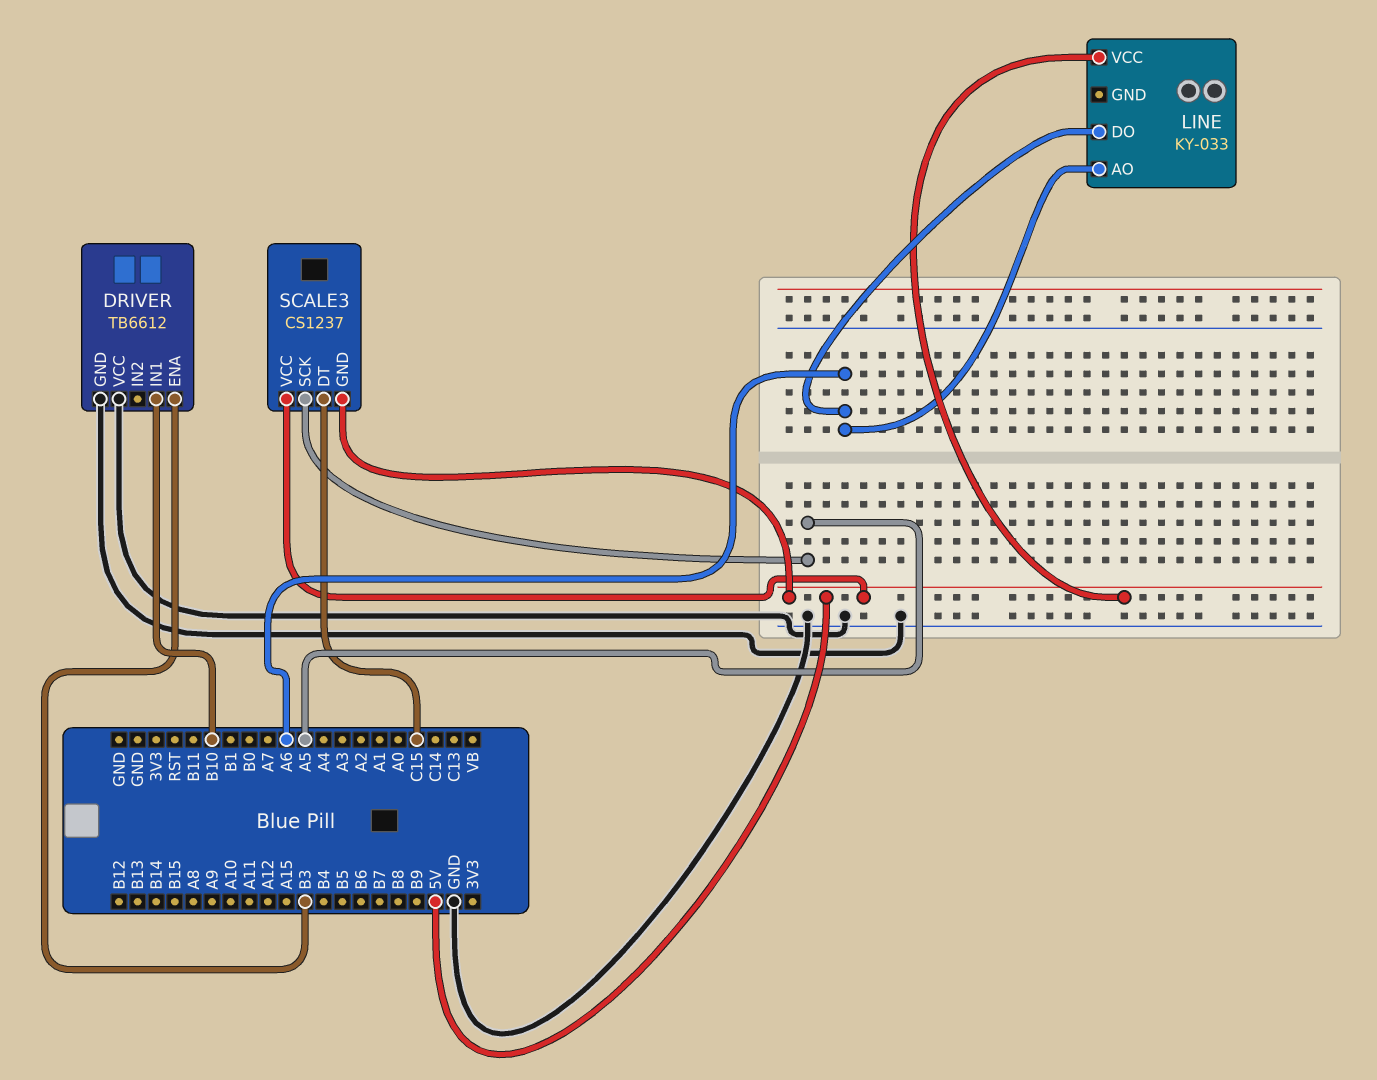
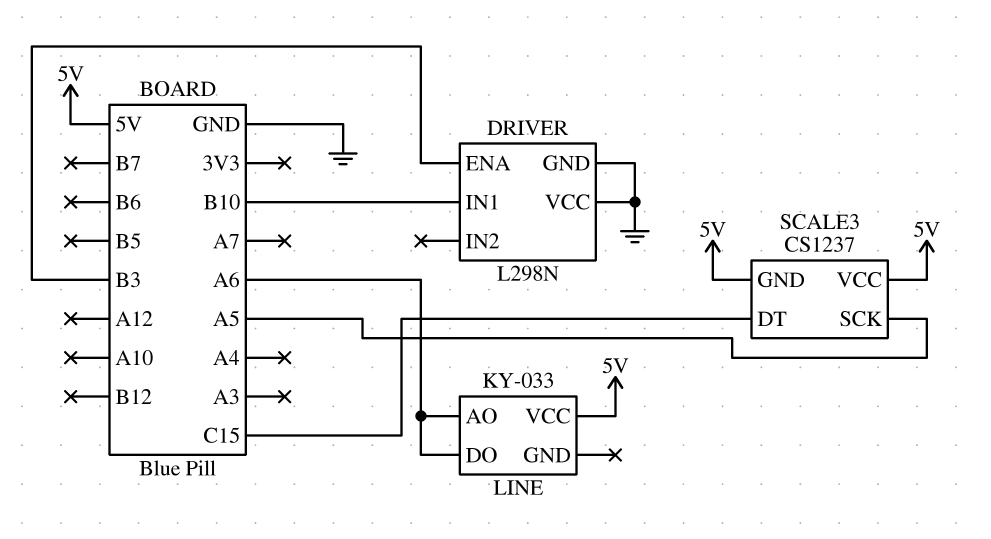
DRIVER: TB6612 -> L298N

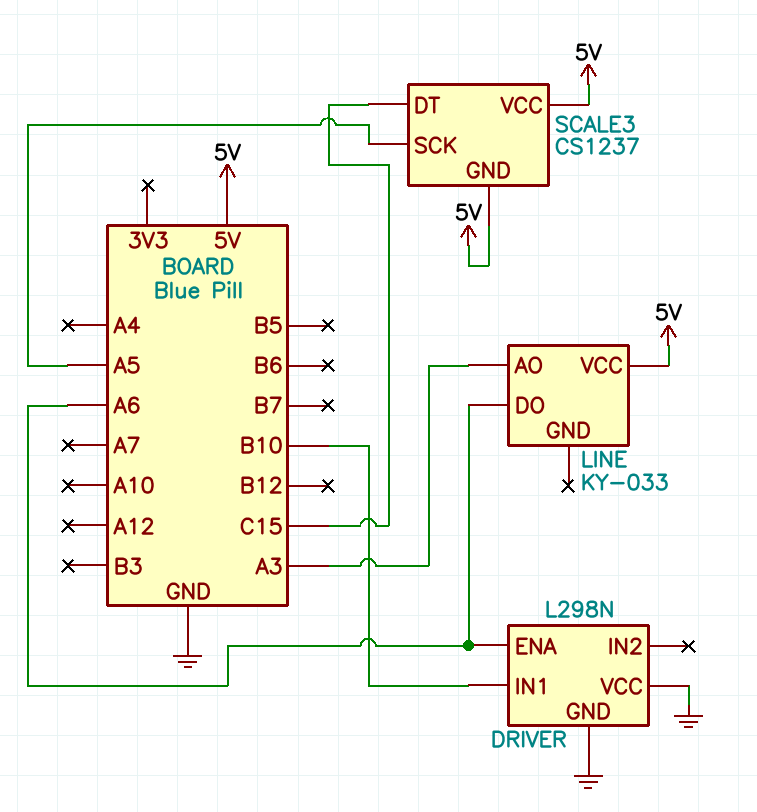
DRIVER pin ENA: B3 -> A6
LINE pin AO: A6 -> A3

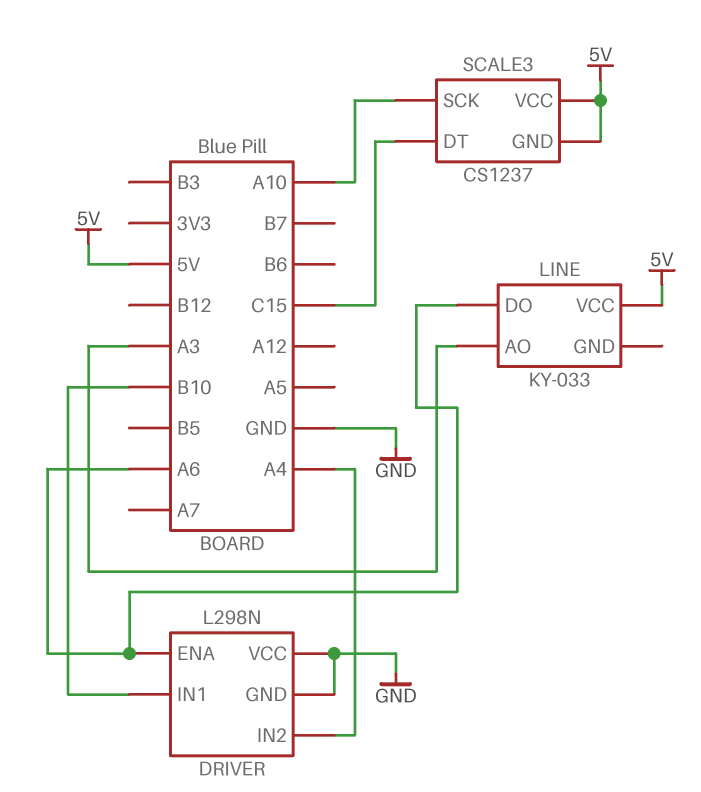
DRIVER pin IN2: none -> A4
SCALE3 pin SCK: A5 -> A10

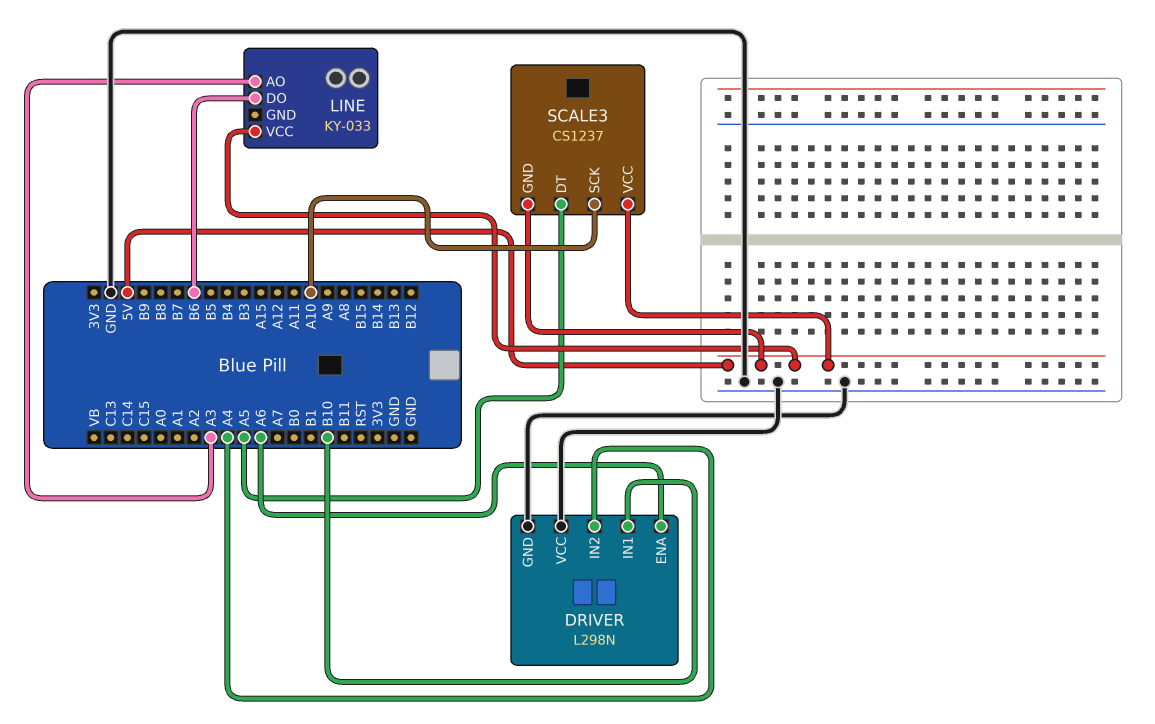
LINE pin DO: A6 -> B6
SCALE3 pin DT: C15 -> A5

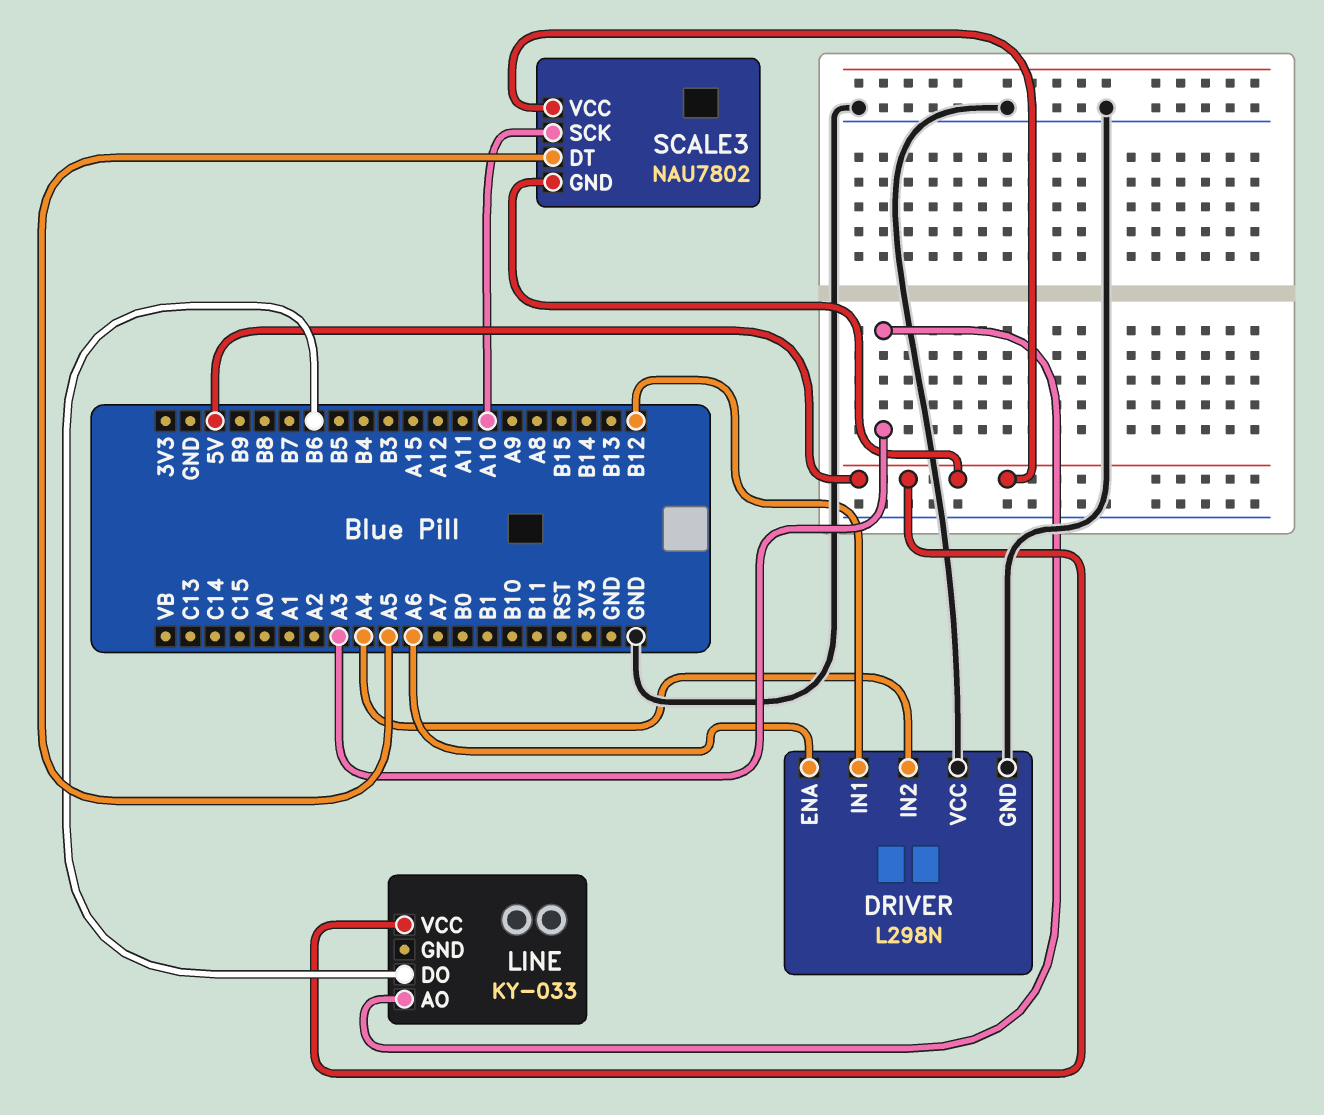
DRIVER pin IN1: B10 -> B12
SCALE3: CS1237 -> NAU7802

